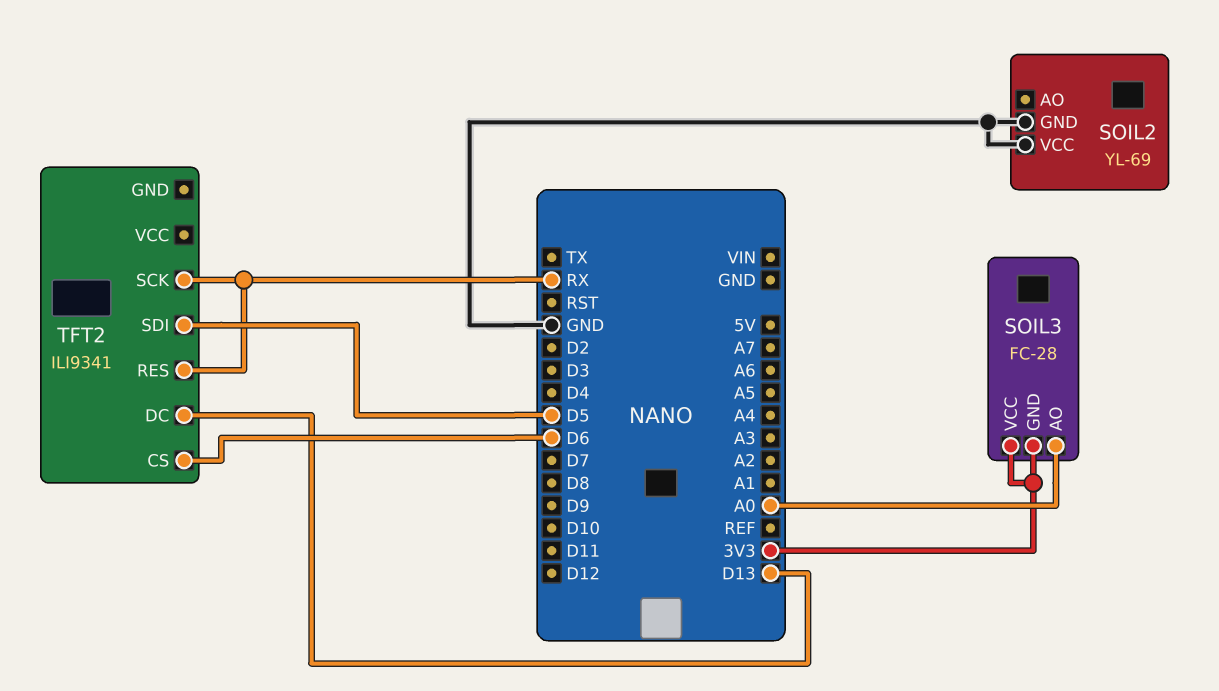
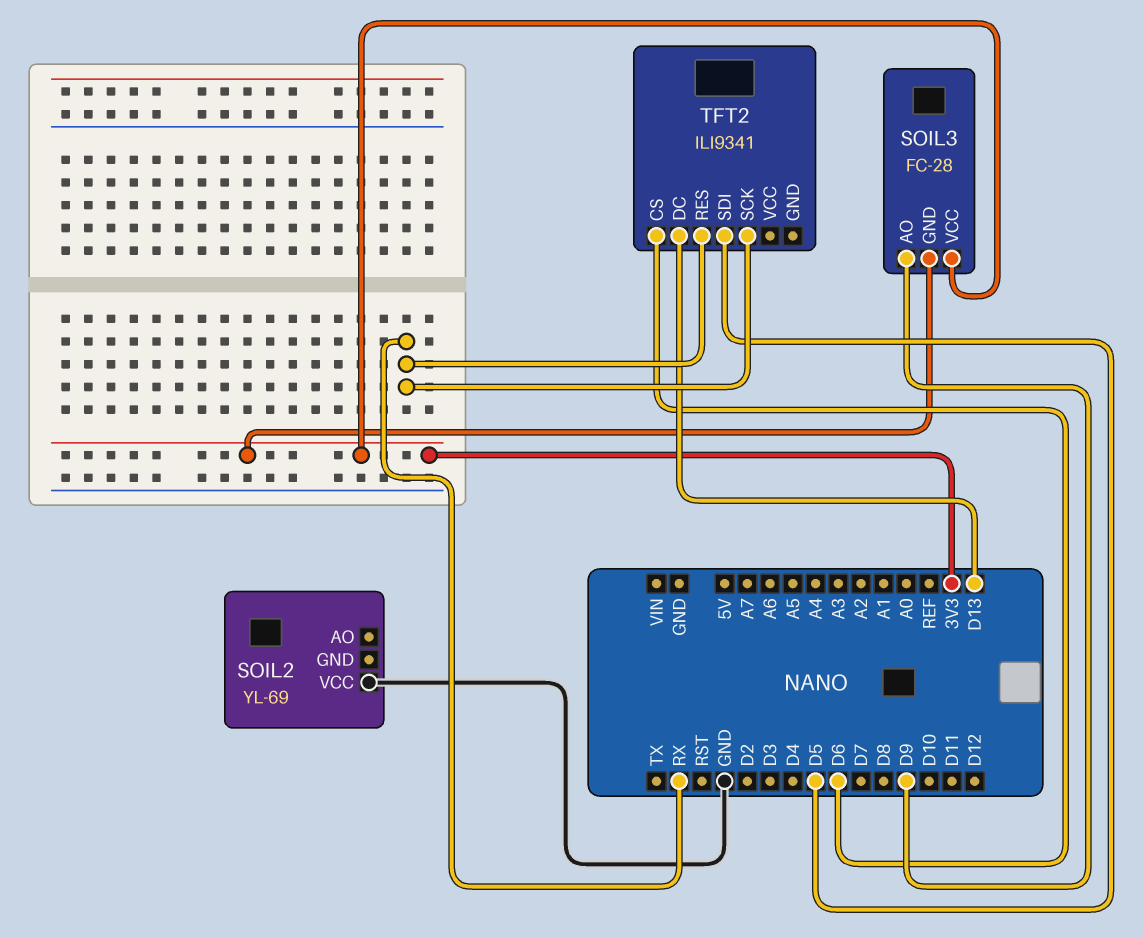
SOIL2 pin GND: GND -> none
SOIL3 pin AO: A0 -> D9

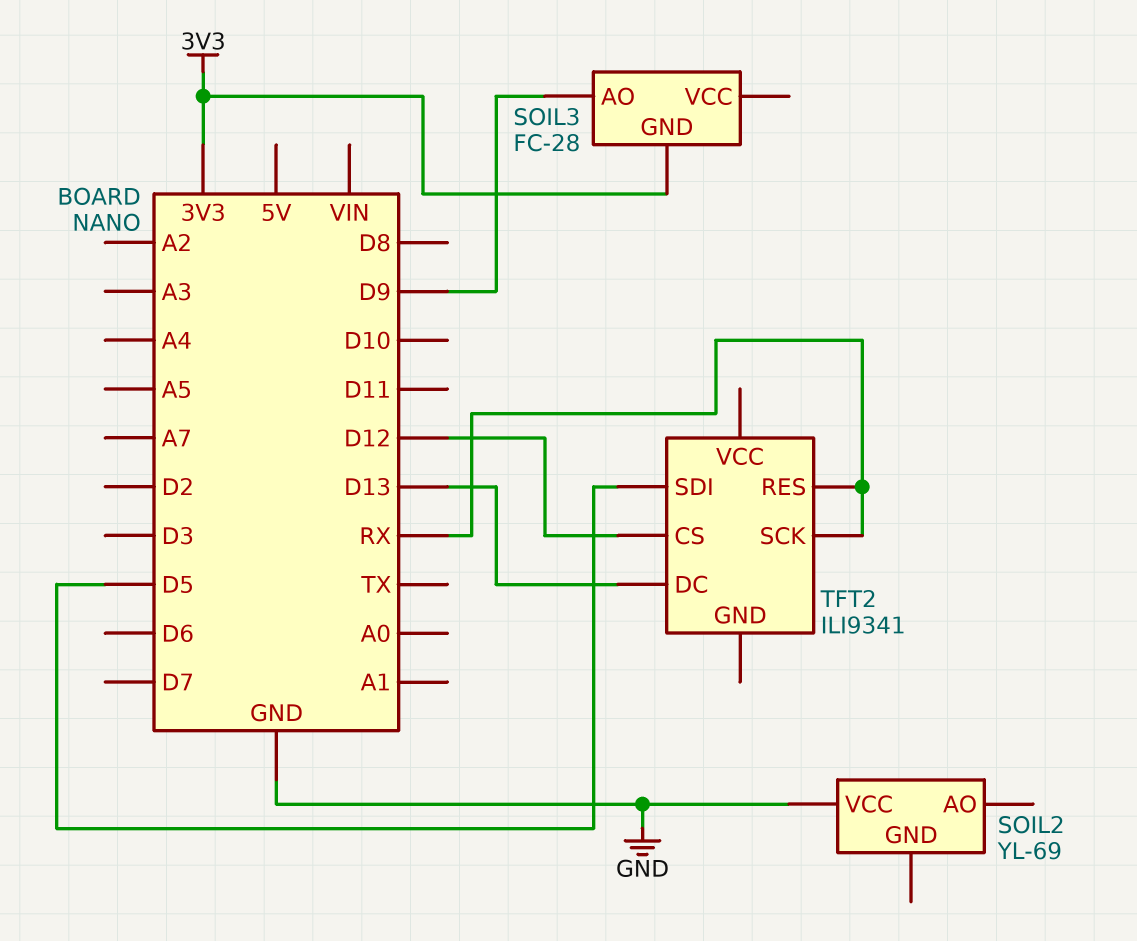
SOIL3 pin VCC: 3V3 -> none
TFT2 pin CS: D6 -> D12

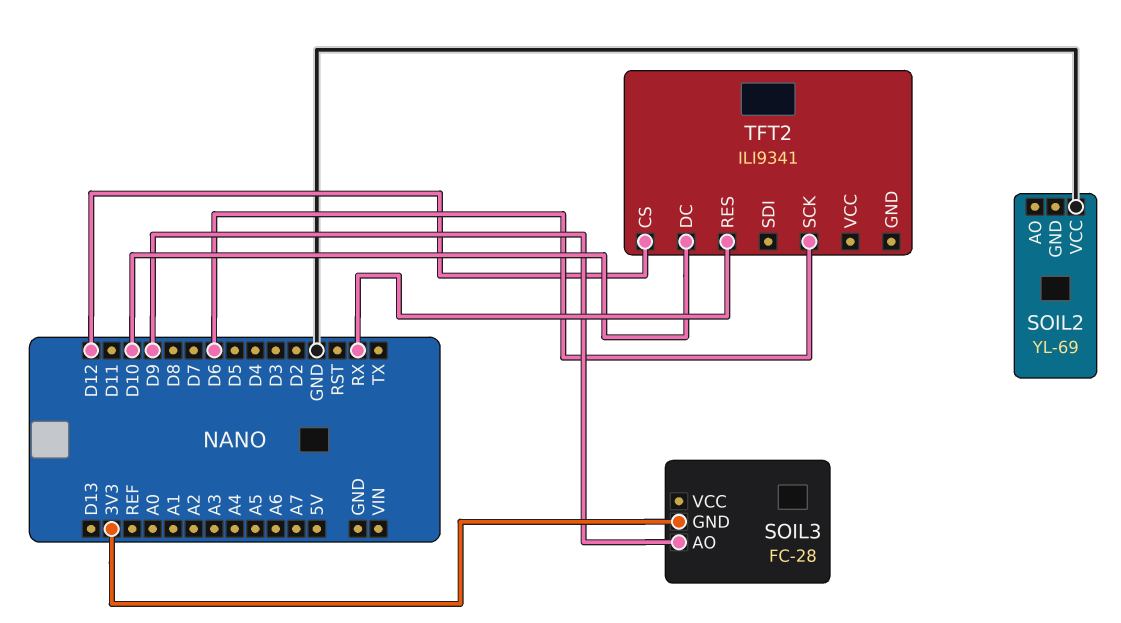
TFT2 pin DC: D13 -> D10
TFT2 pin SCK: RX -> D6
TFT2 pin SDI: D5 -> none

